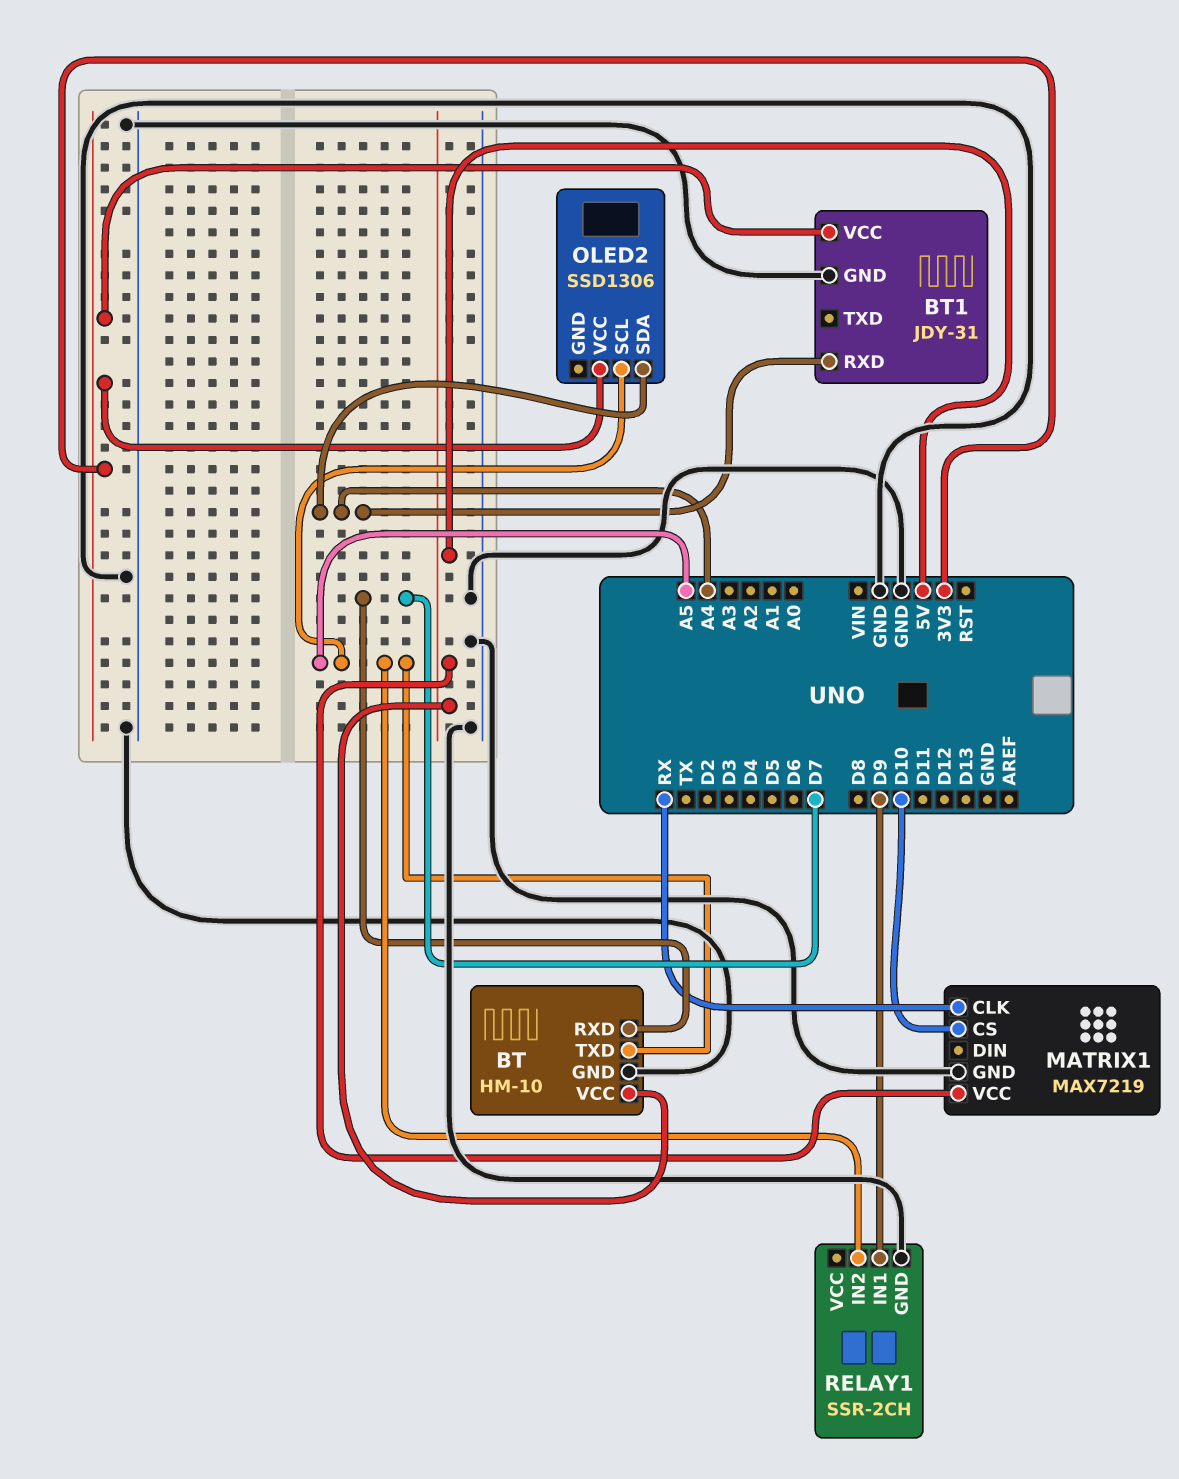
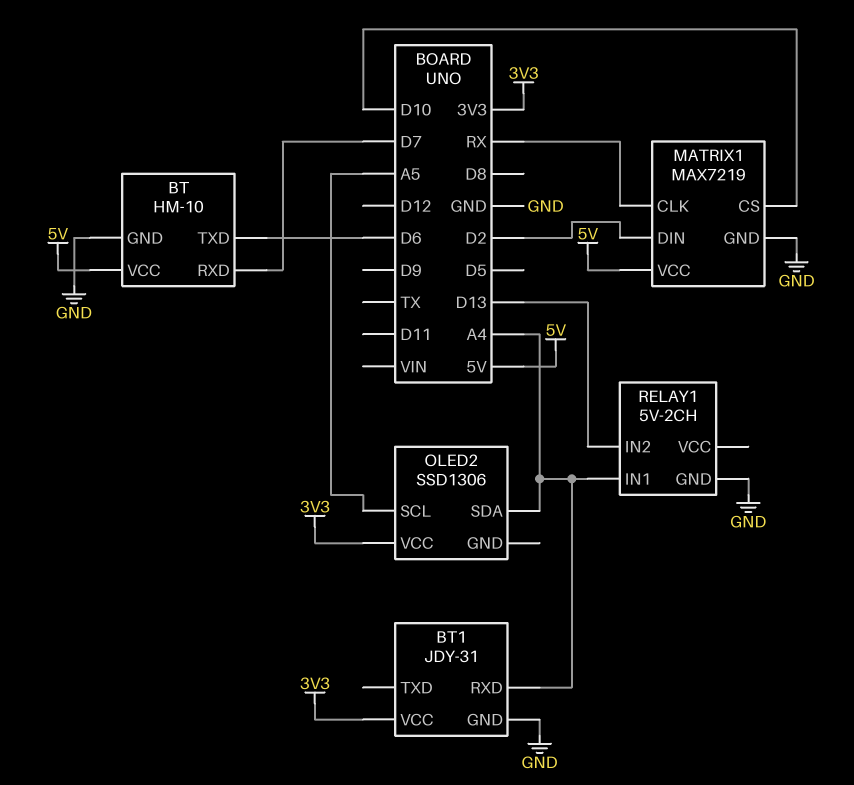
BT pin TXD: A5 -> D6
MATRIX1 pin DIN: none -> D2
RELAY1: SSR-2CH -> 5V-2CH
RELAY1 pin IN1: D9 -> A4
RELAY1 pin IN2: A5 -> D13

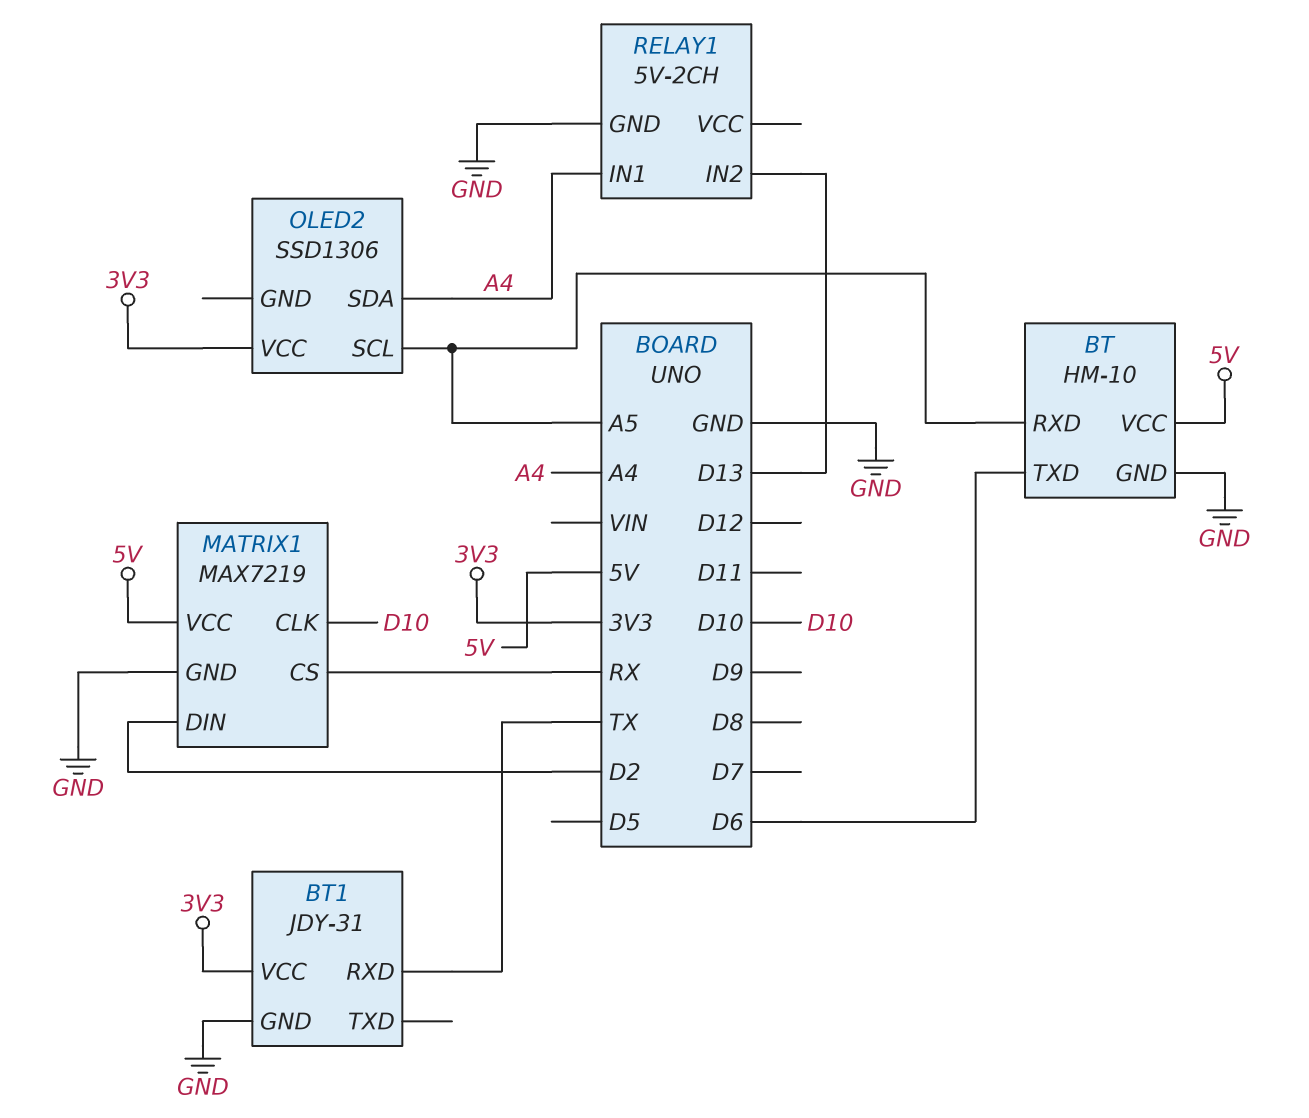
BT pin RXD: D7 -> A5
BT1 pin RXD: A4 -> TX
MATRIX1 pin CLK: RX -> D10
MATRIX1 pin CS: D10 -> RX

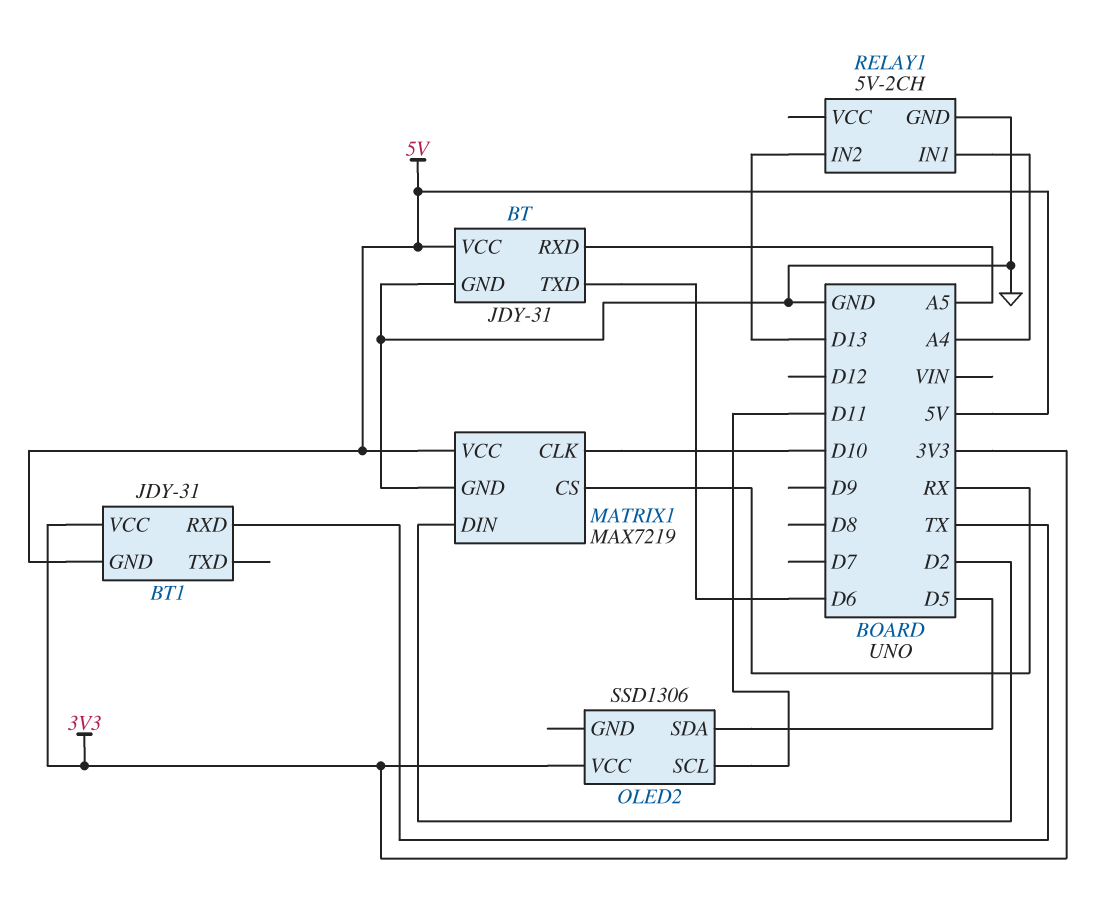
BT: HM-10 -> JDY-31
BT1 pin GND: GND -> 5V
OLED2 pin SCL: A5 -> D11
OLED2 pin SDA: A4 -> D5

